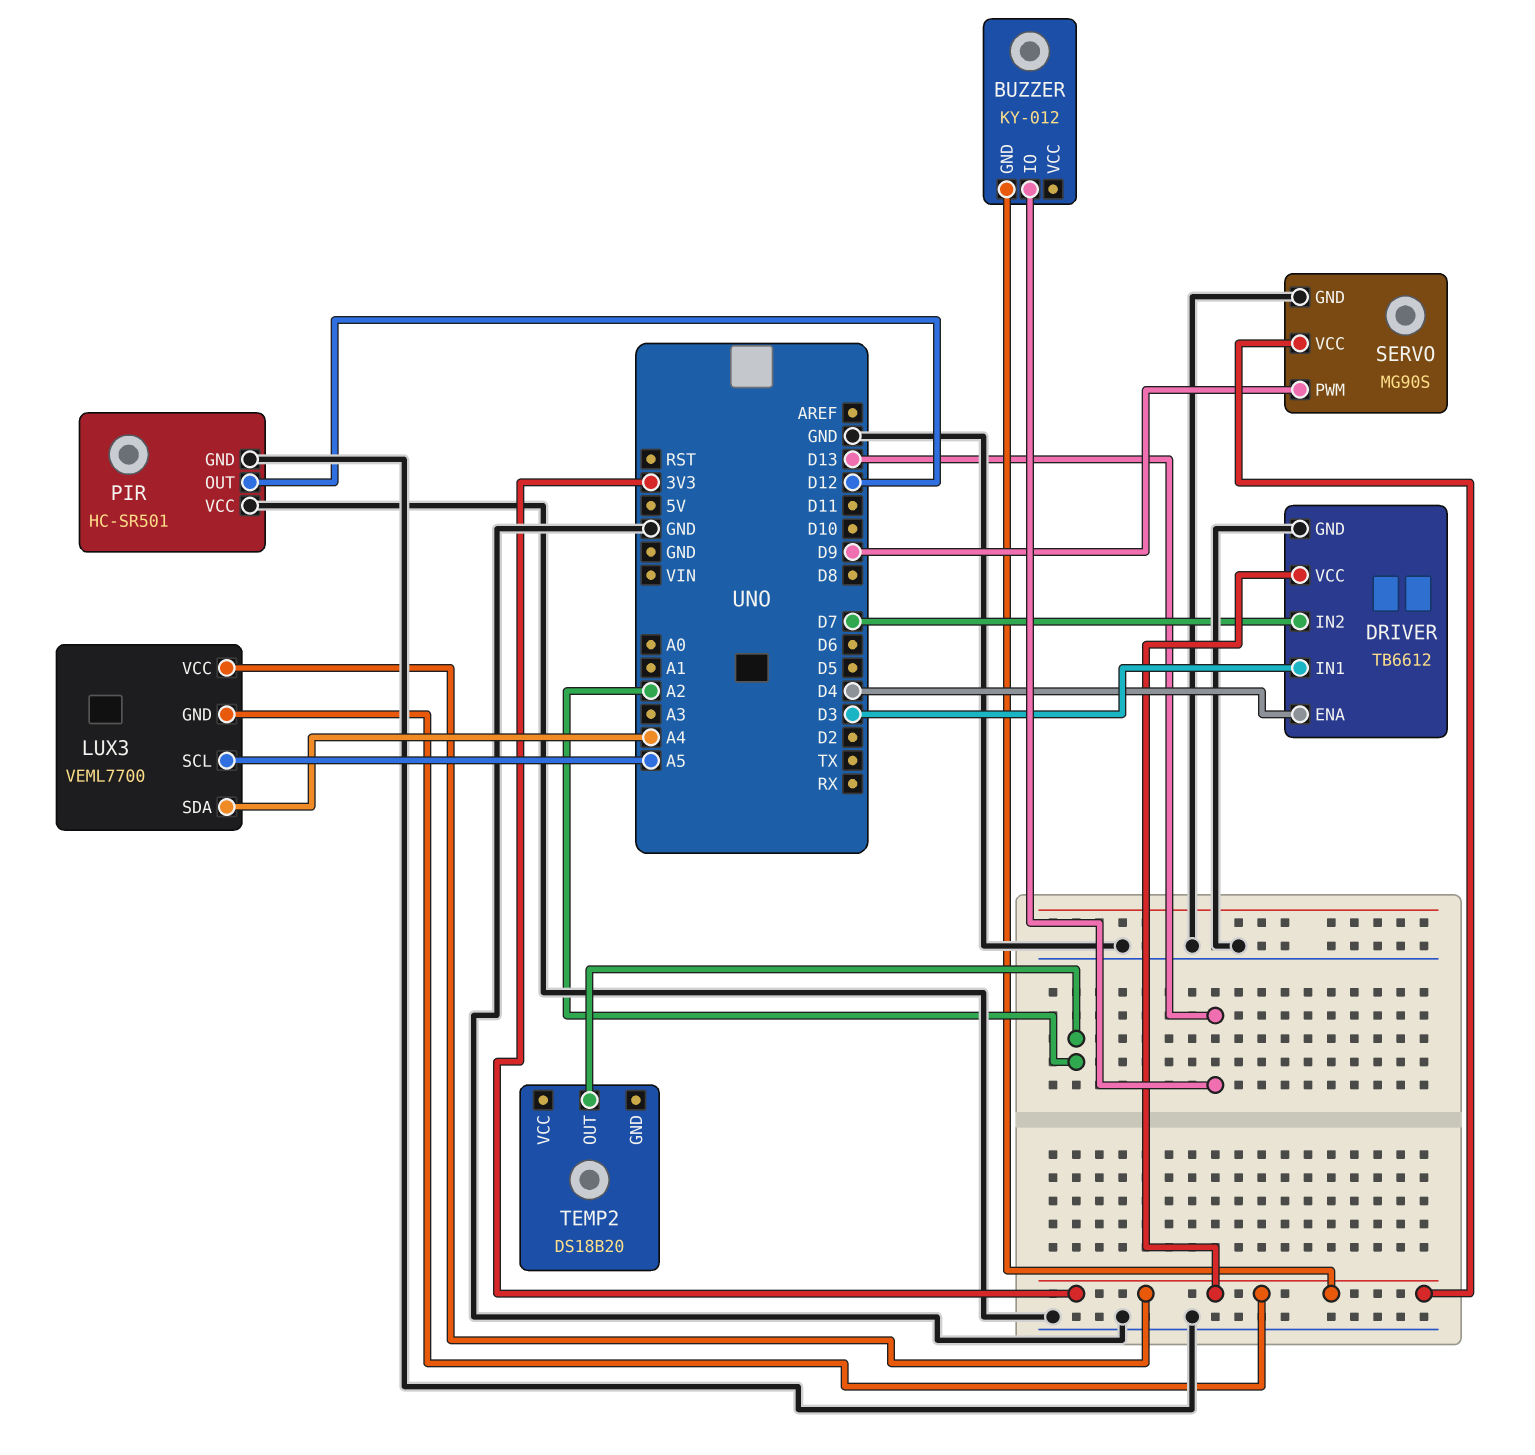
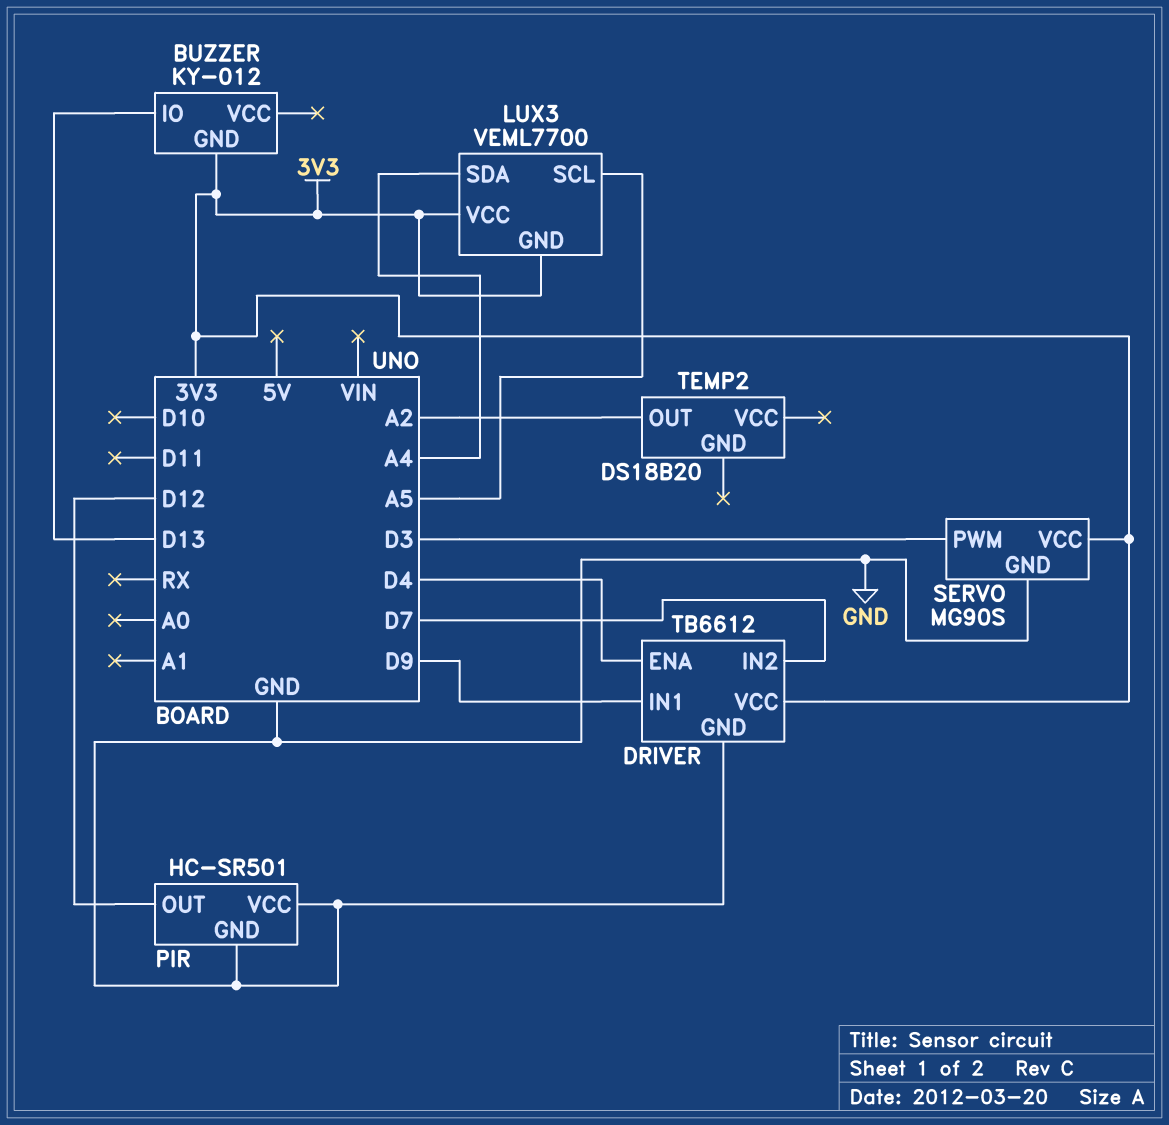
DRIVER pin IN1: D3 -> D9
SERVO pin PWM: D9 -> D3

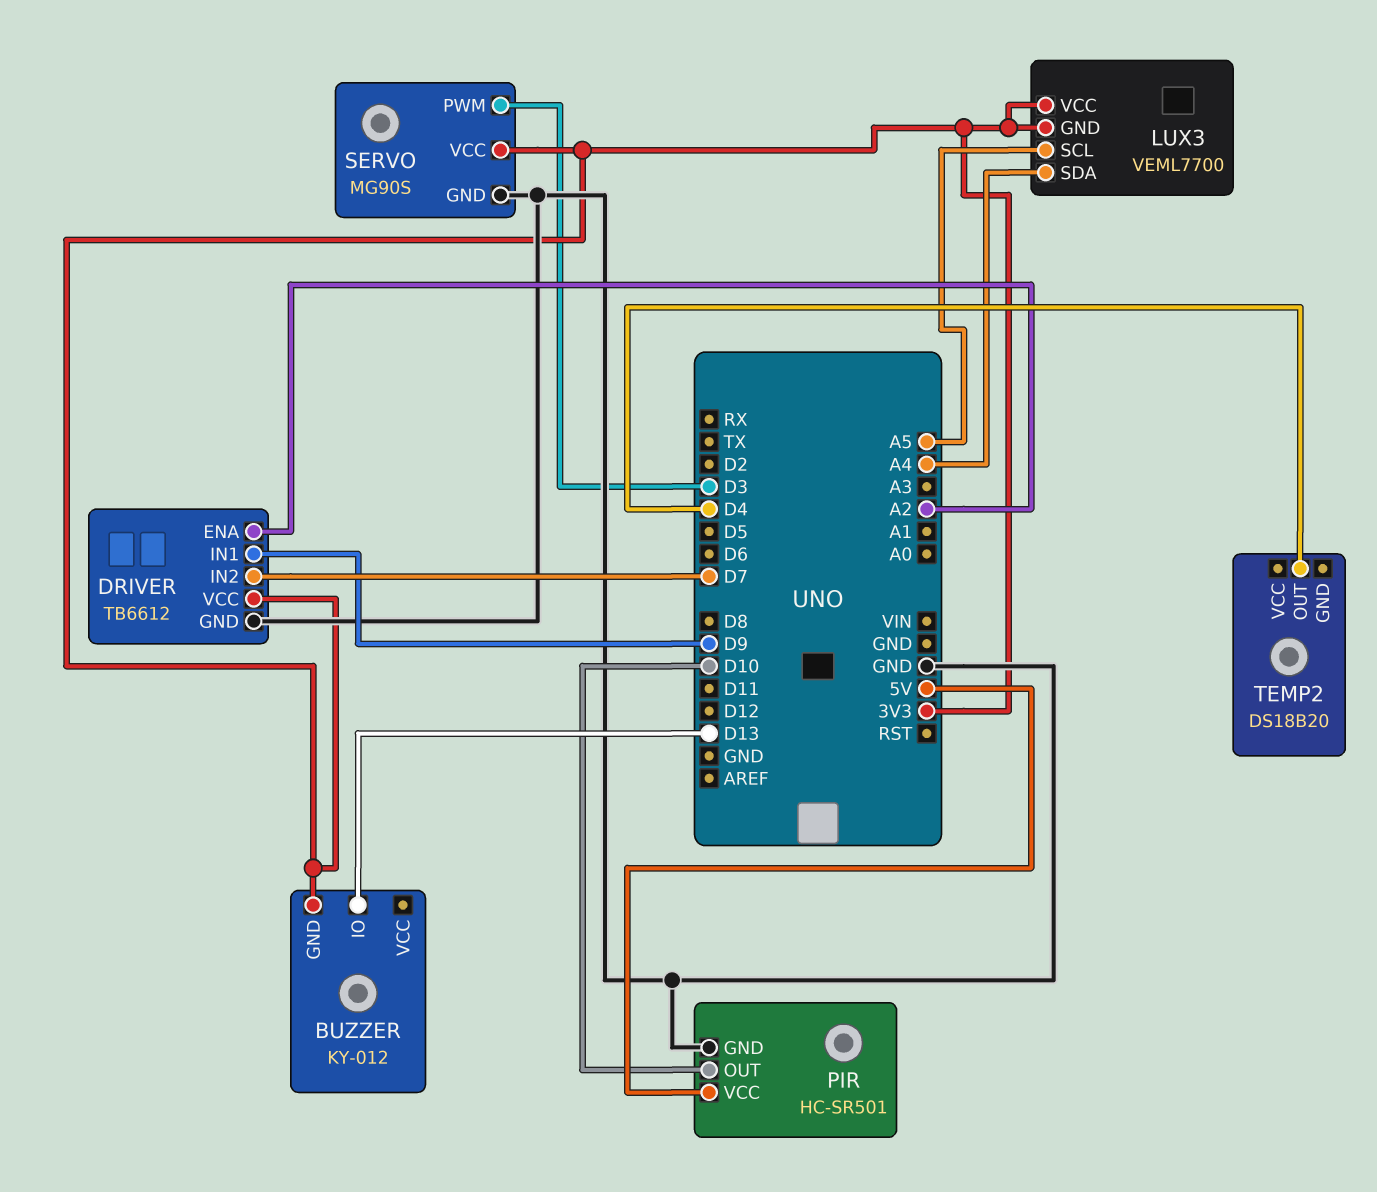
DRIVER pin ENA: D4 -> A2
PIR pin OUT: D12 -> D10
PIR pin VCC: GND -> 5V
TEMP2 pin OUT: A2 -> D4

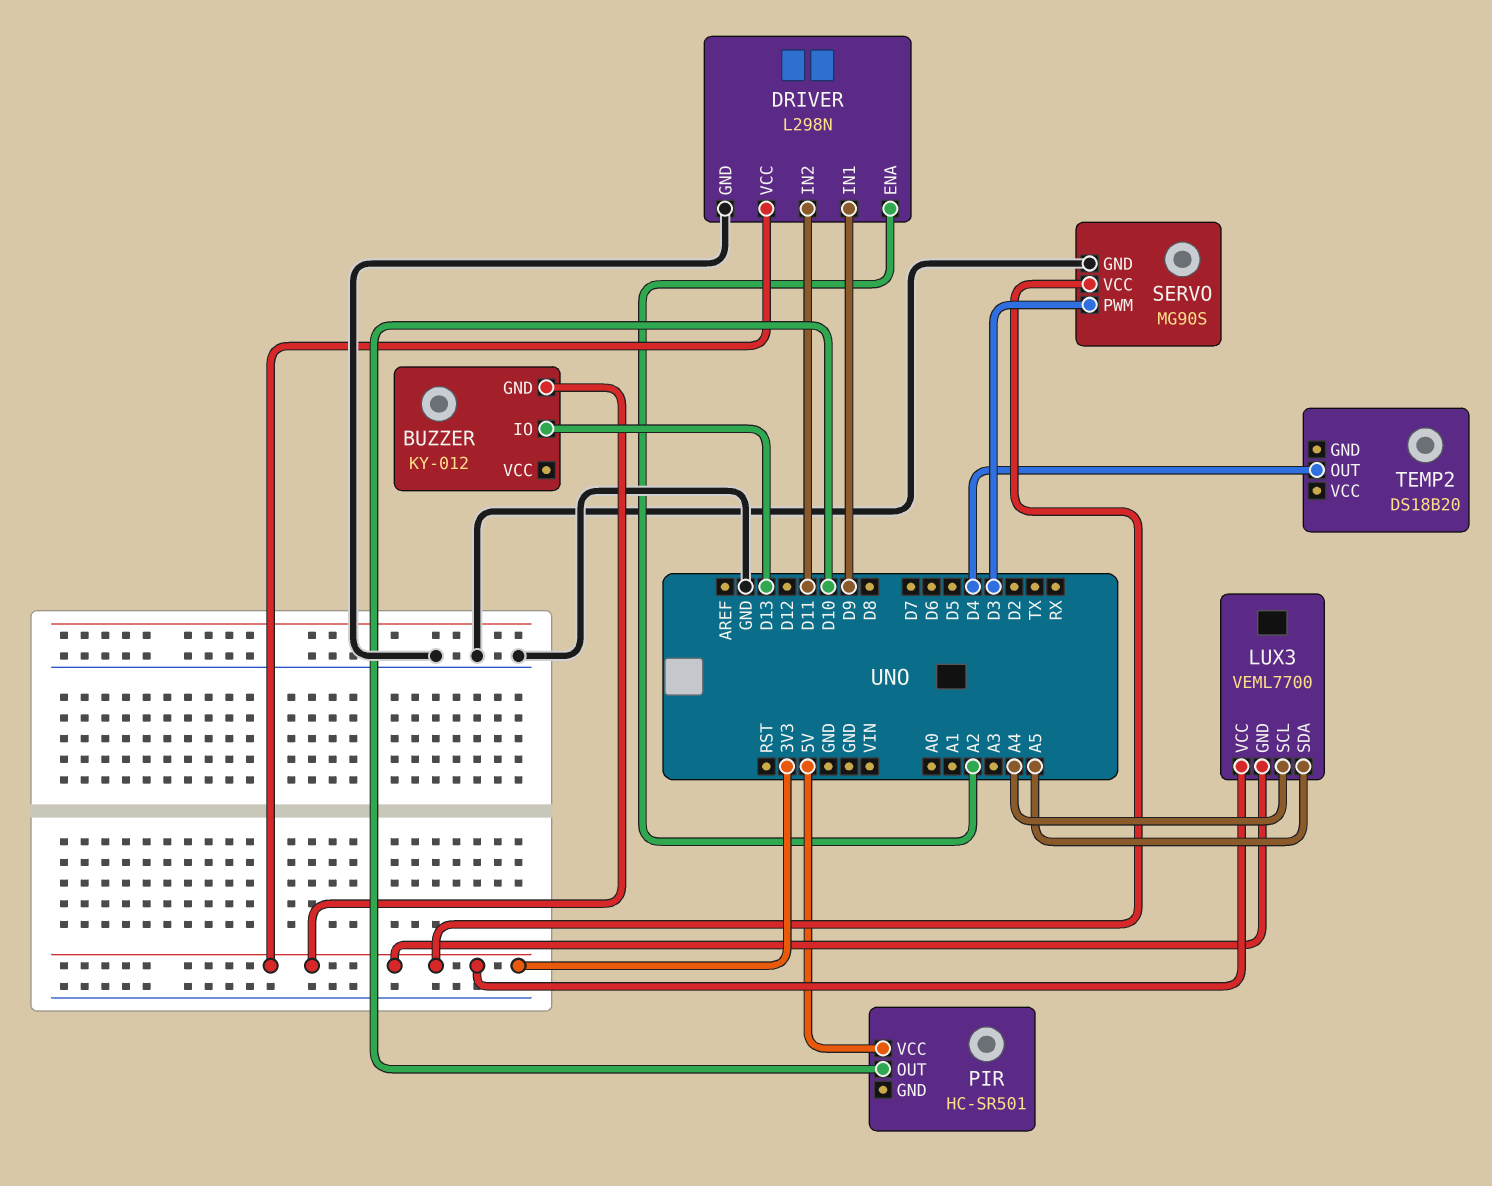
DRIVER: TB6612 -> L298N
DRIVER pin IN2: D7 -> D11
LUX3 pin SCL: A5 -> A4
LUX3 pin SDA: A4 -> A5
PIR pin GND: GND -> none

